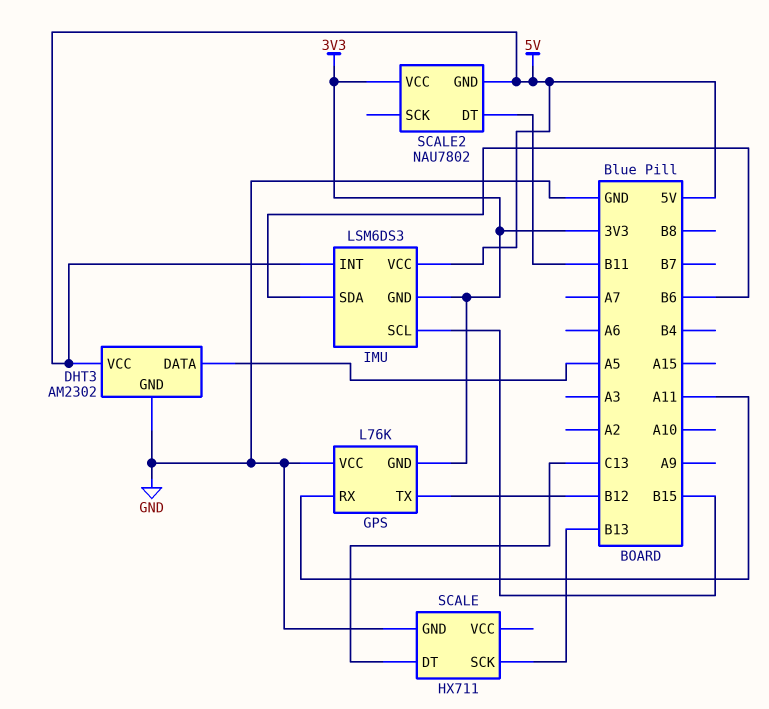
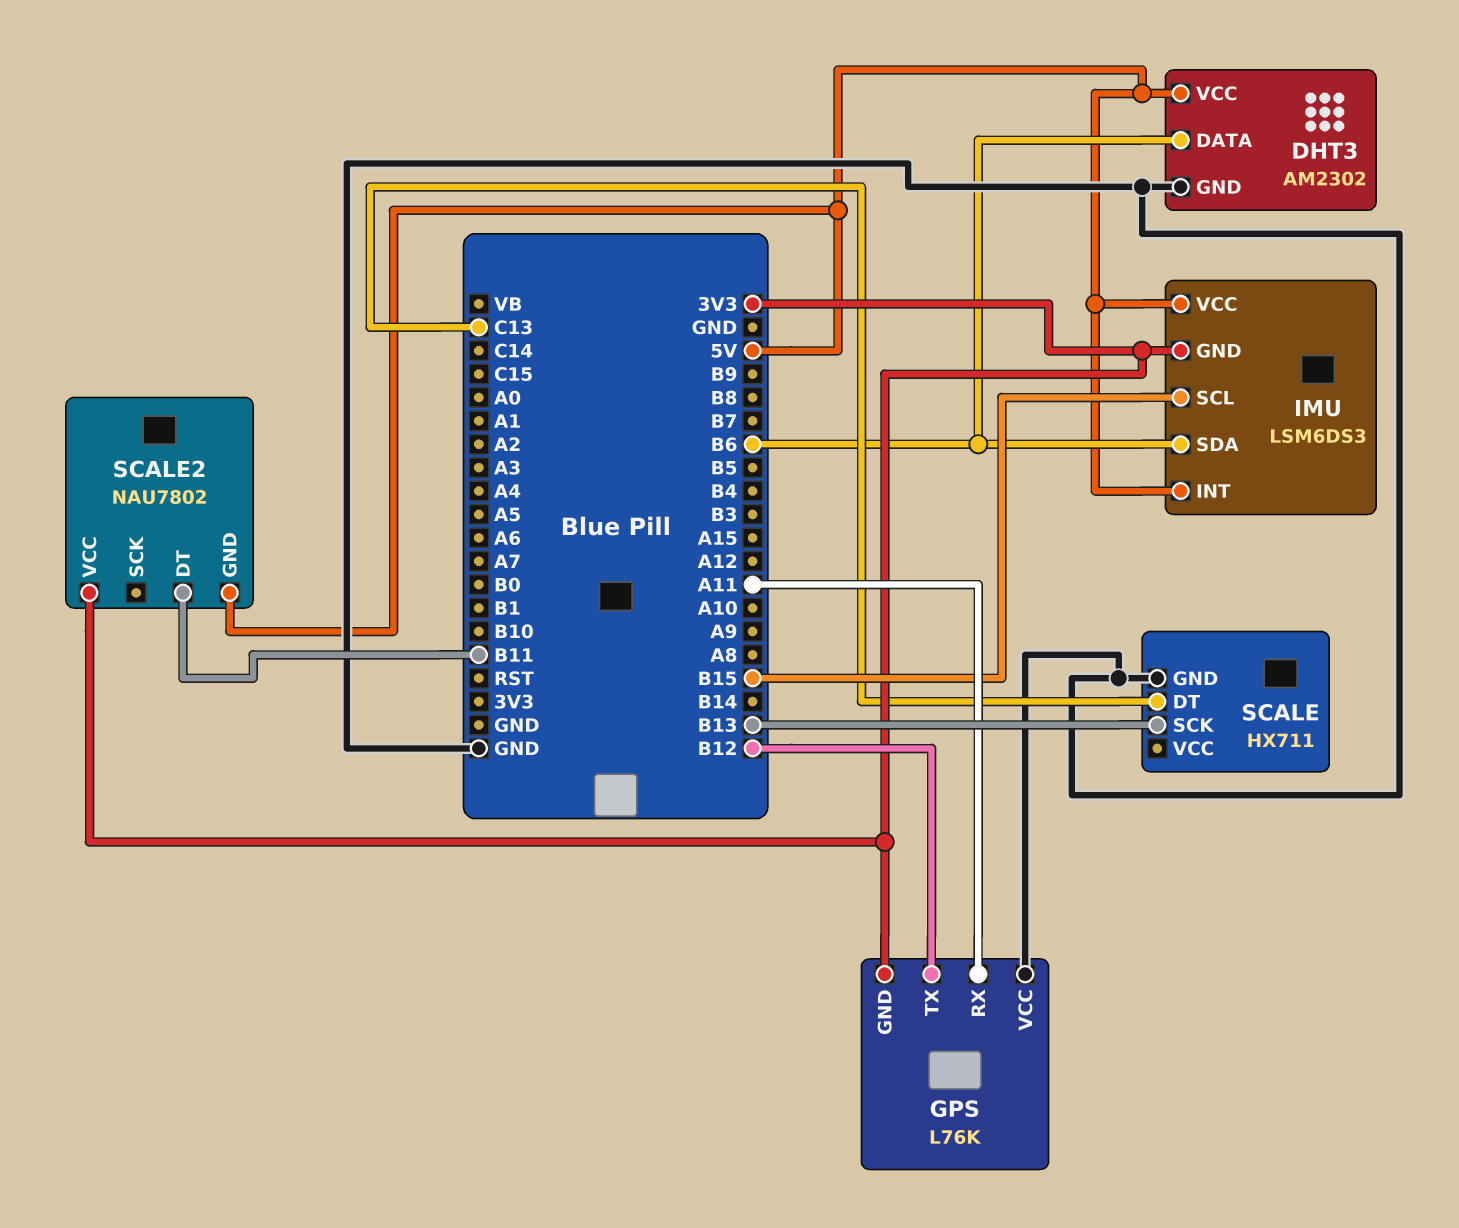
DHT3 pin DATA: A5 -> B6

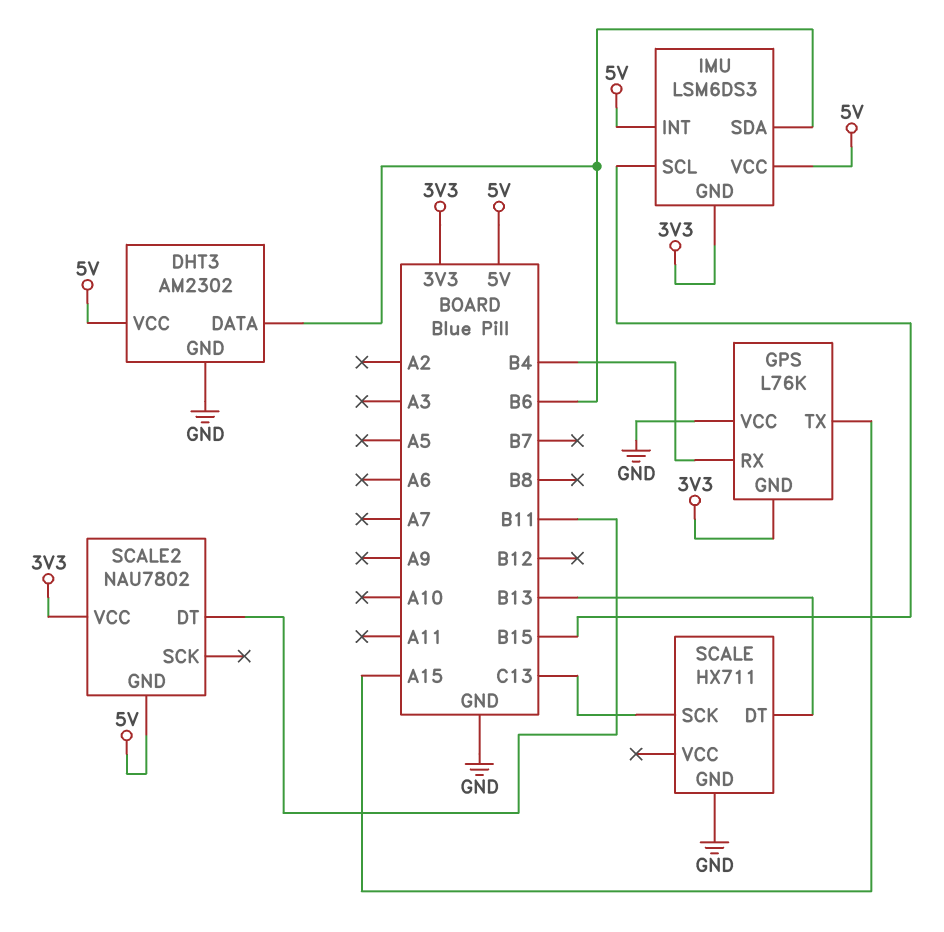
GPS pin RX: A11 -> B4
GPS pin TX: B12 -> A15
SCALE pin DT: C13 -> B13
SCALE pin SCK: B13 -> C13

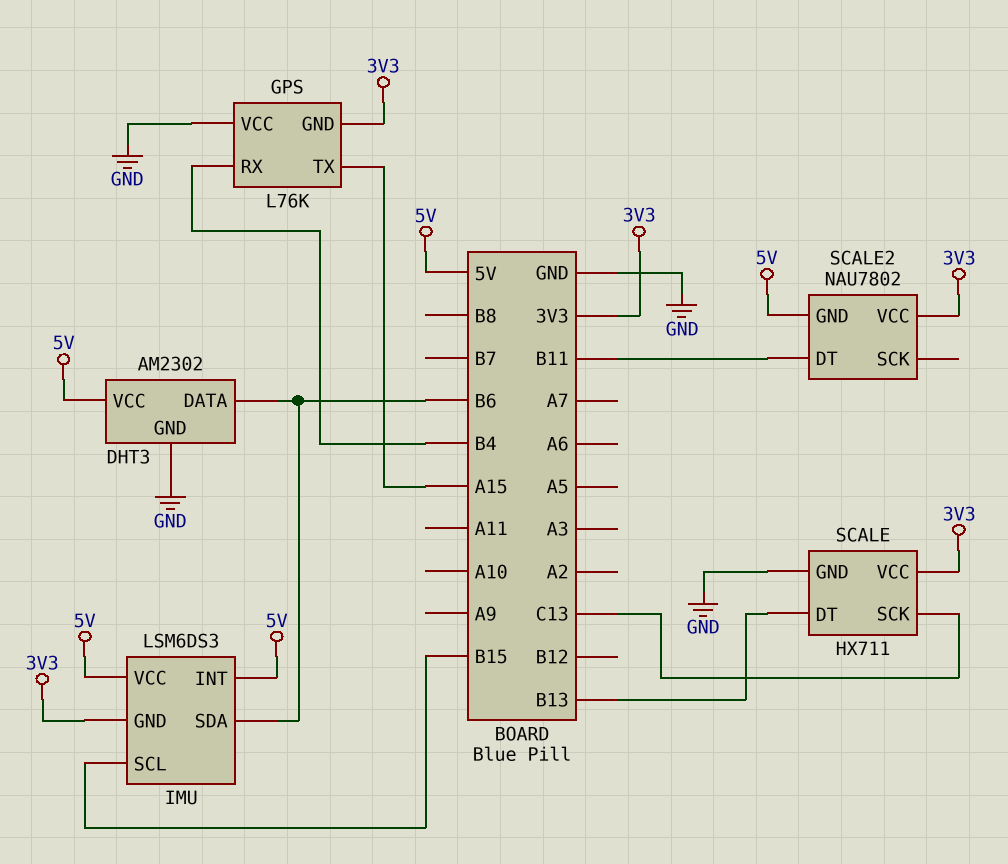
SCALE pin VCC: none -> 3V3

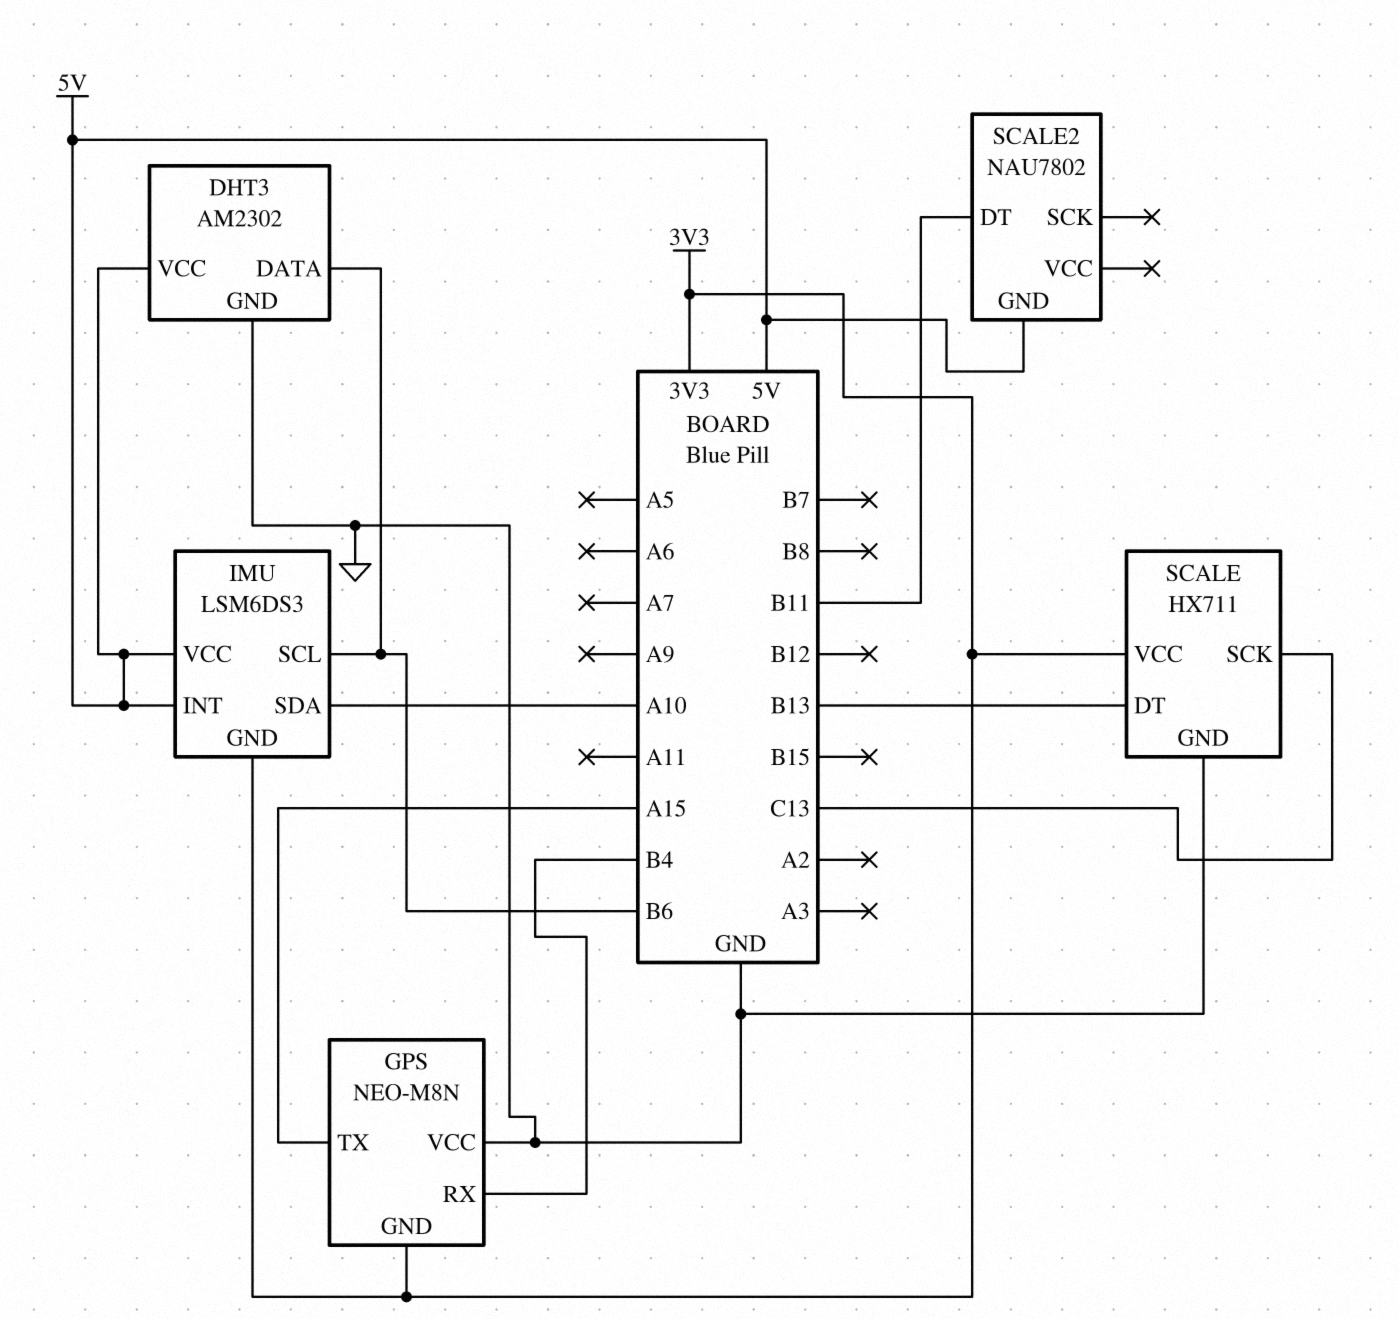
GPS: L76K -> NEO-M8N
IMU pin SCL: B15 -> B6
IMU pin SDA: B6 -> A10
SCALE2 pin VCC: 3V3 -> none

